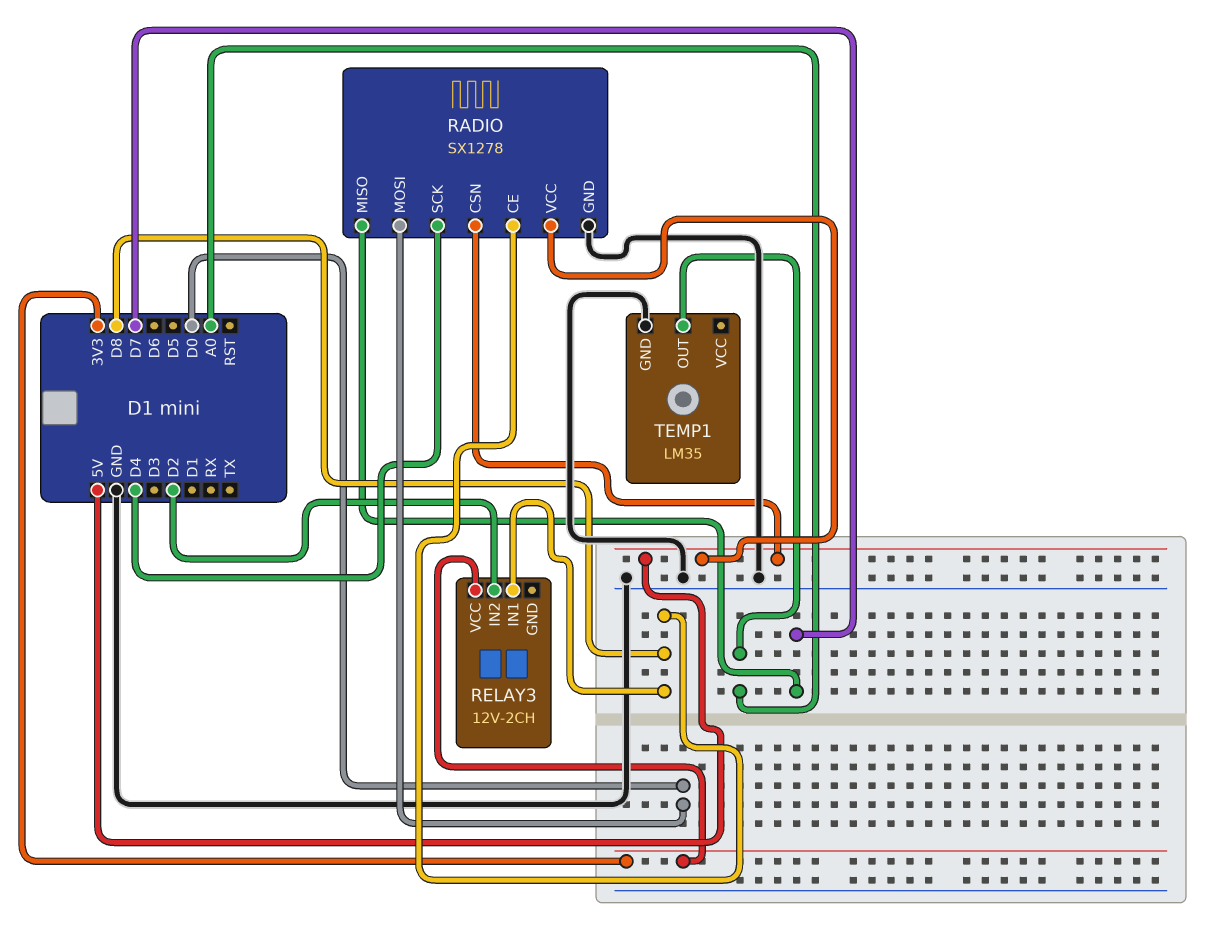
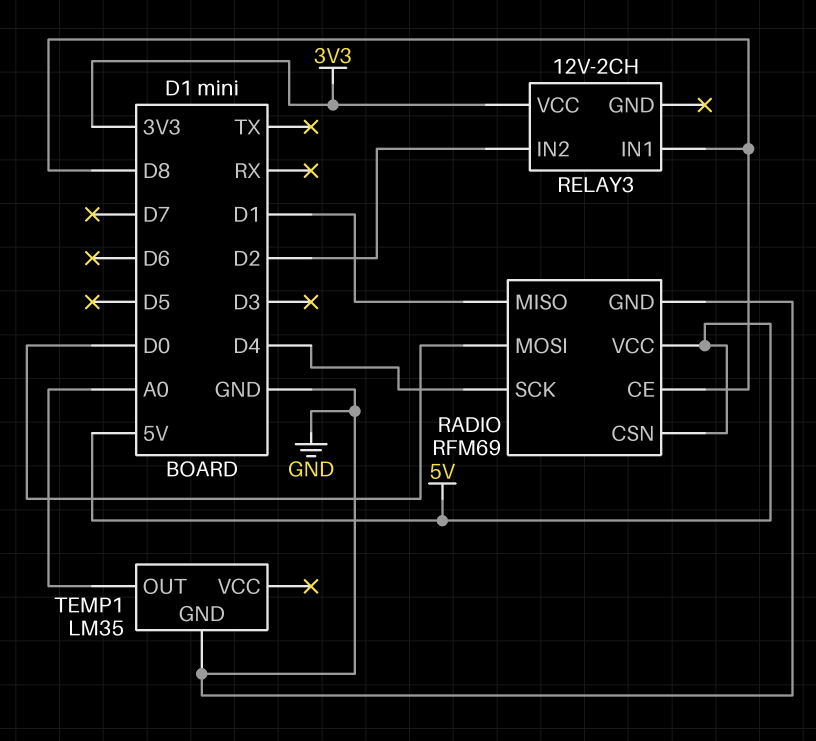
RADIO: SX1278 -> RFM69
RADIO pin MISO: D7 -> D1

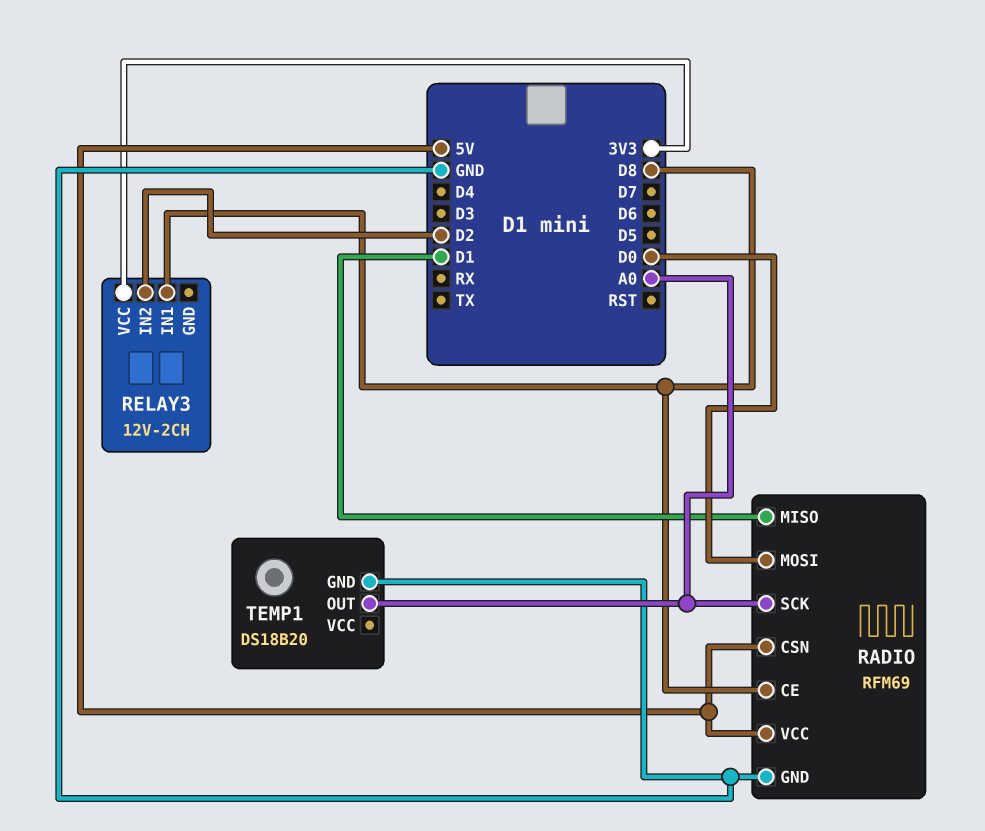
RADIO pin SCK: D4 -> A0
TEMP1: LM35 -> DS18B20

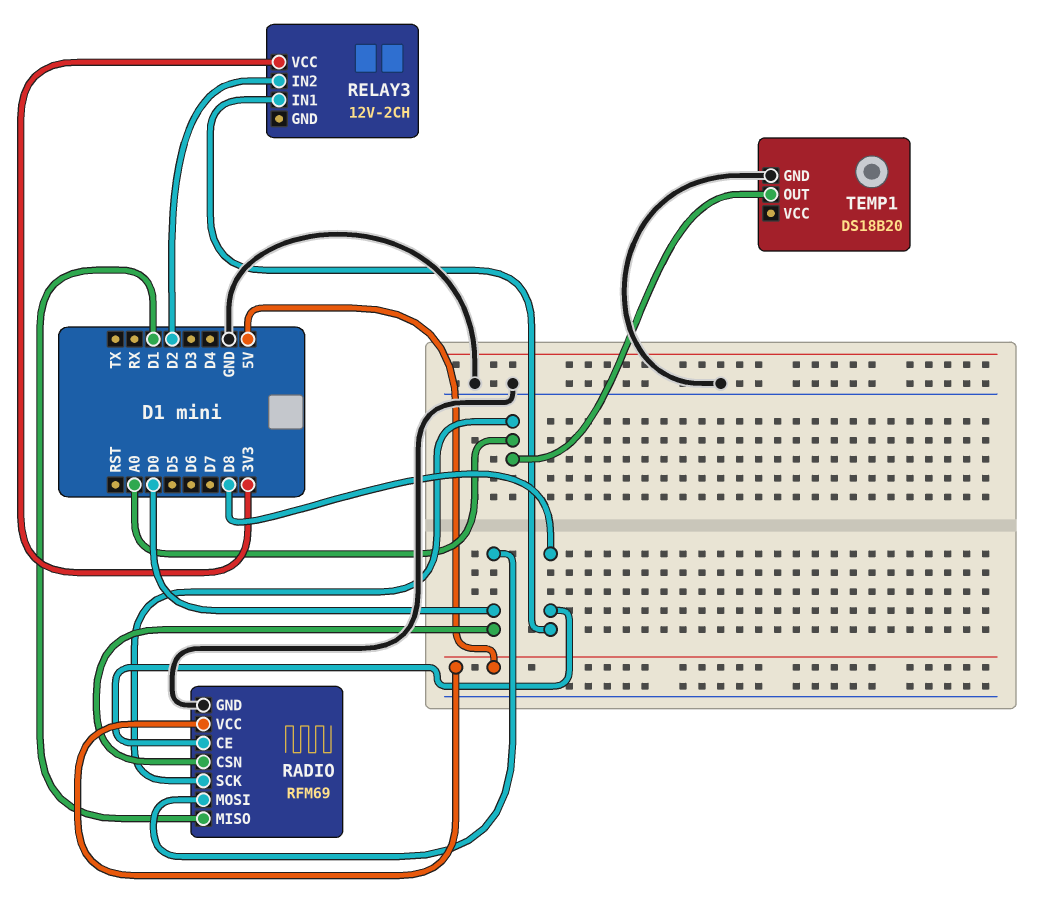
RADIO pin CSN: 5V -> D0

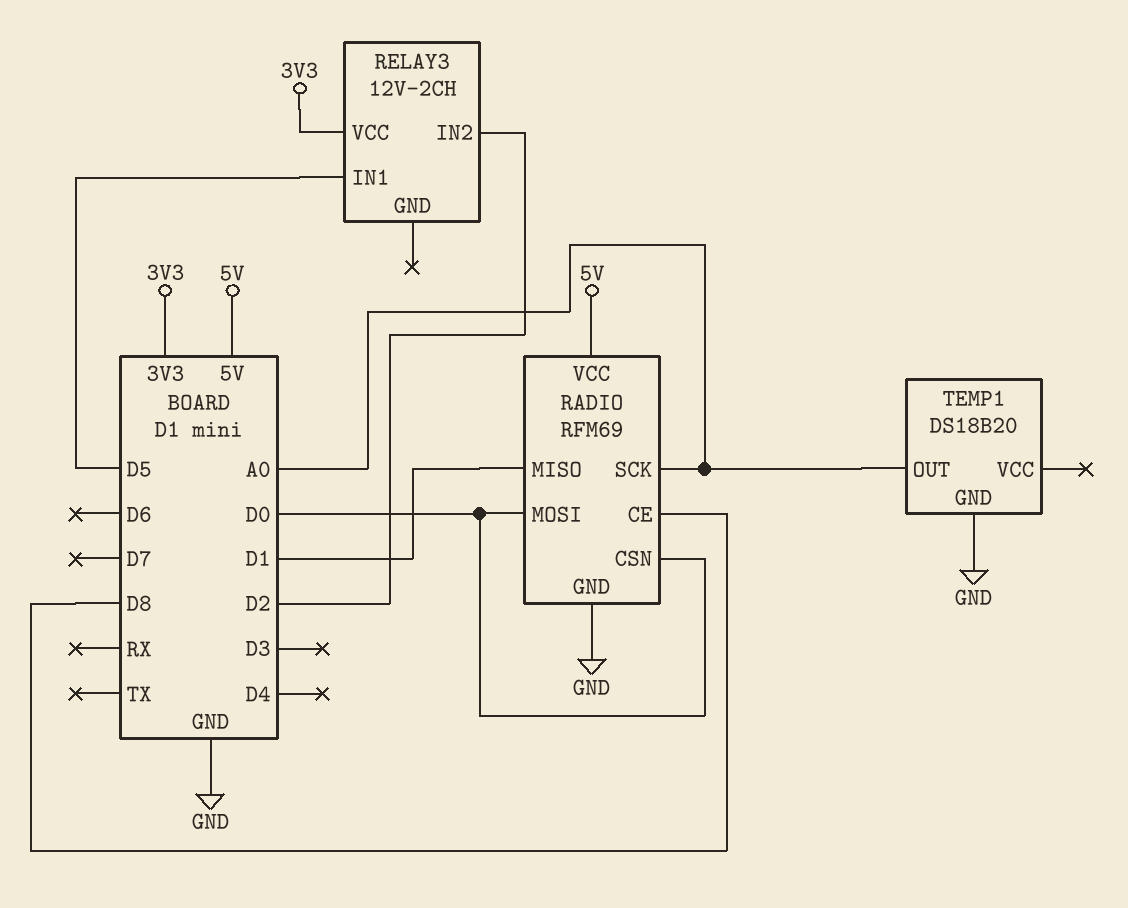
RELAY3 pin IN1: D8 -> D5

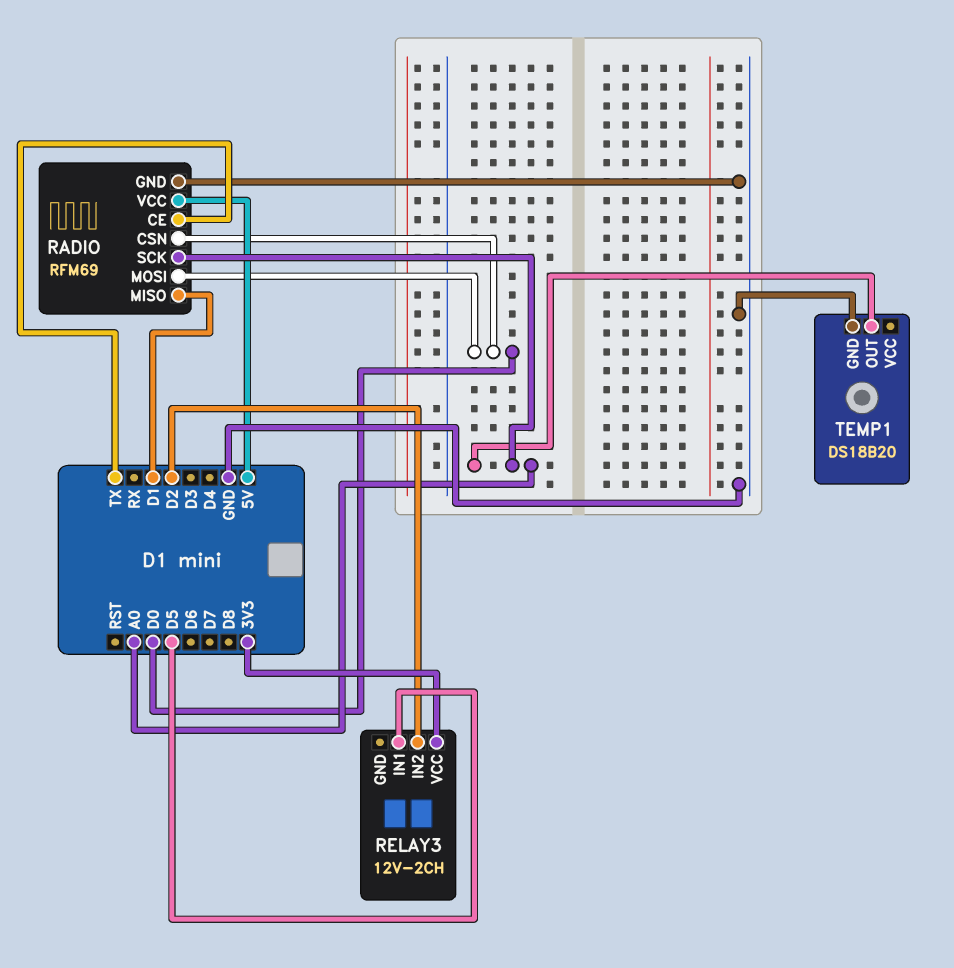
RADIO pin CE: D8 -> TX

